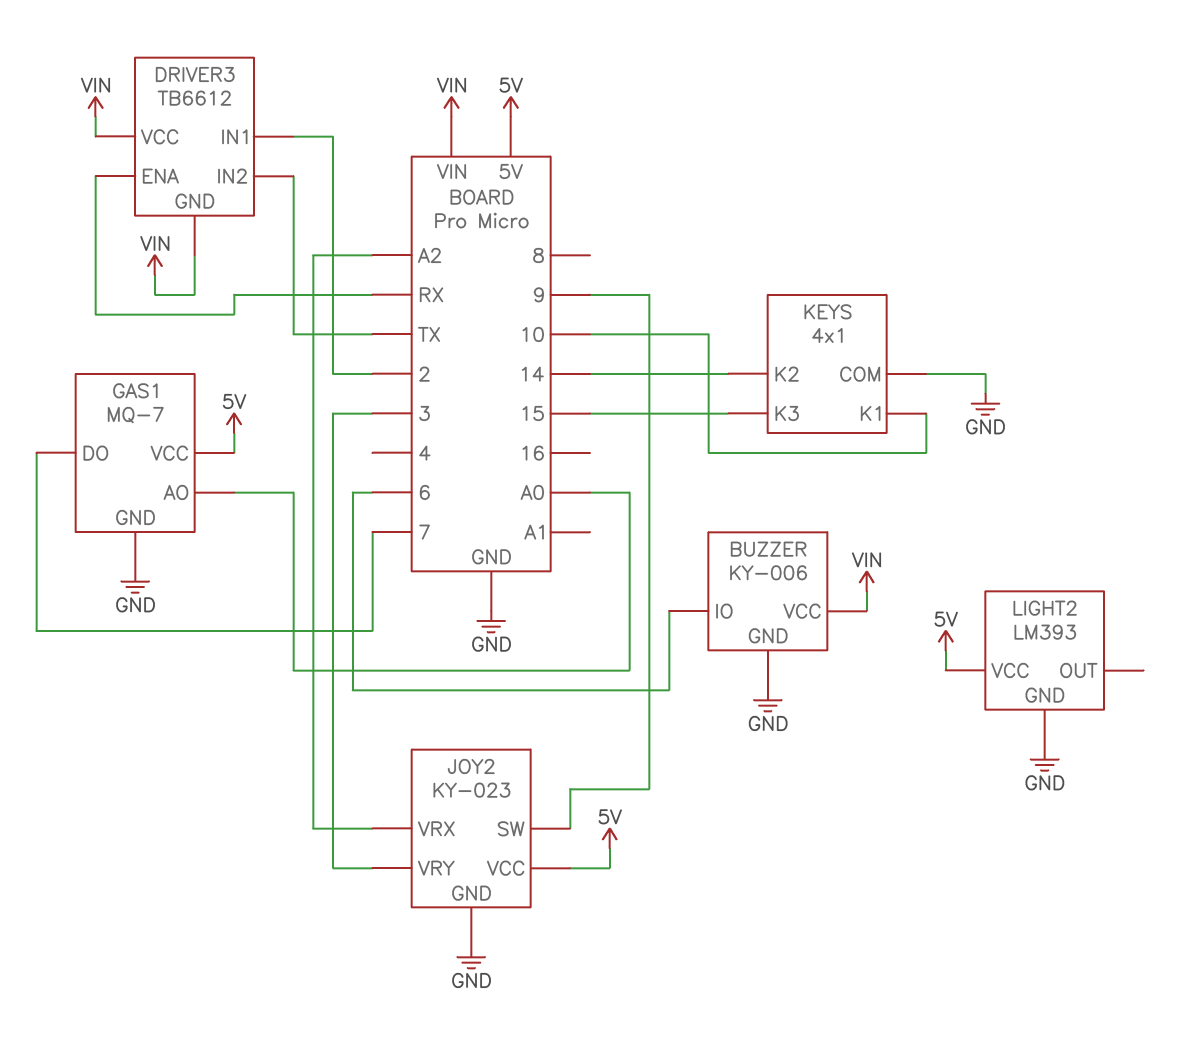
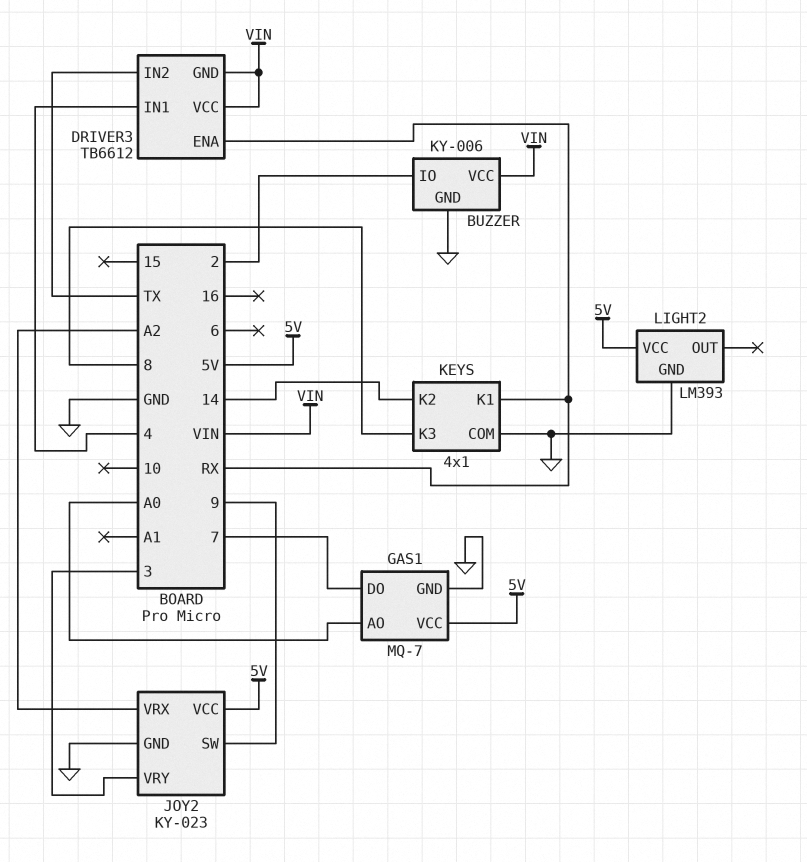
BUZZER pin IO: 6 -> 2
DRIVER3 pin IN1: 2 -> 4
KEYS pin K1: 10 -> RX
KEYS pin K3: 15 -> 8

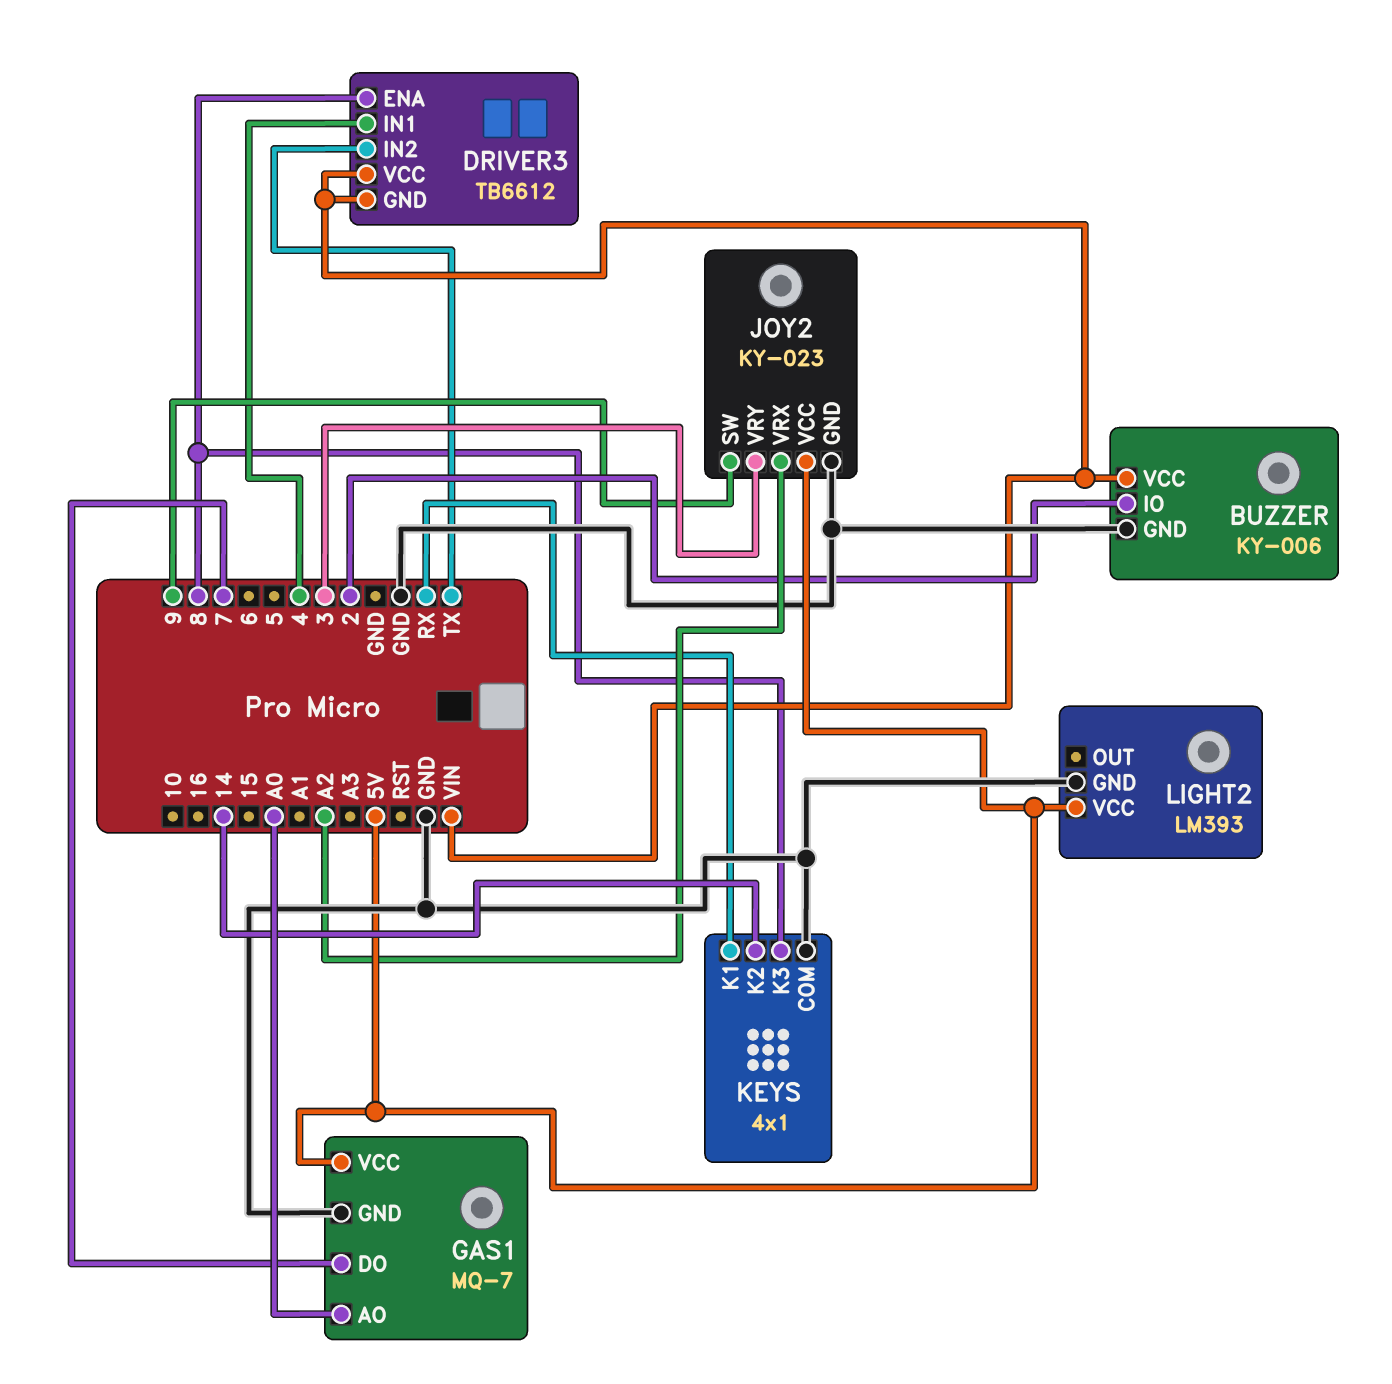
DRIVER3 pin ENA: RX -> 8

